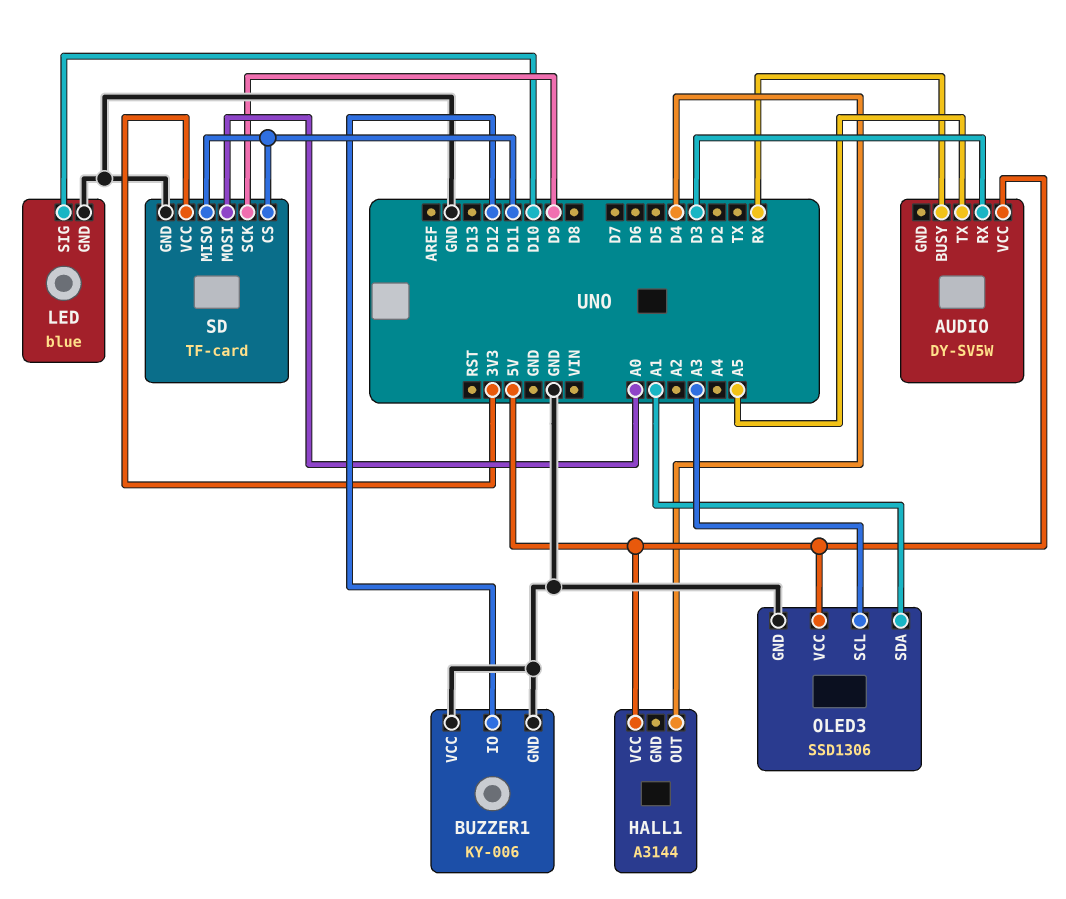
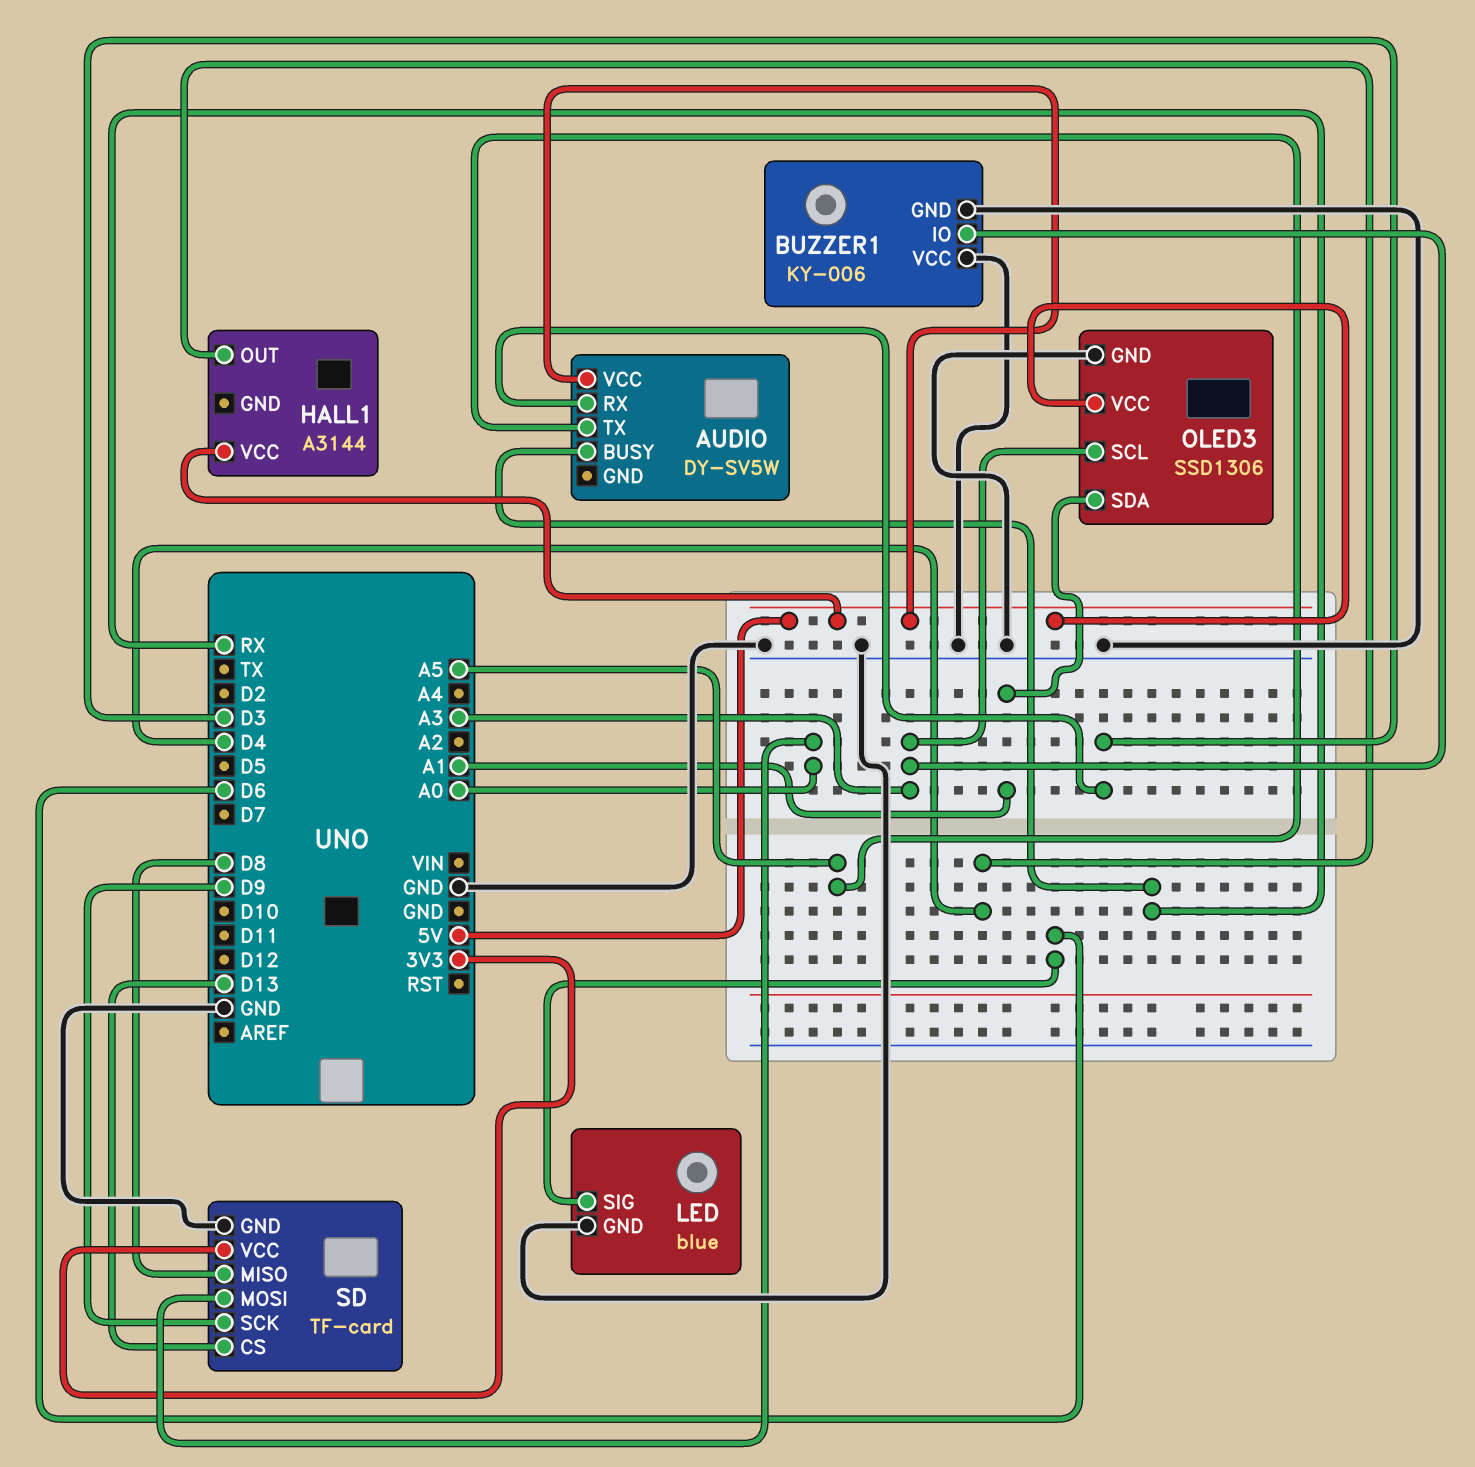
BUZZER1 pin IO: D12 -> A3
LED pin SIG: D10 -> D6
SD pin CS: D11 -> D13
SD pin MISO: D11 -> D8

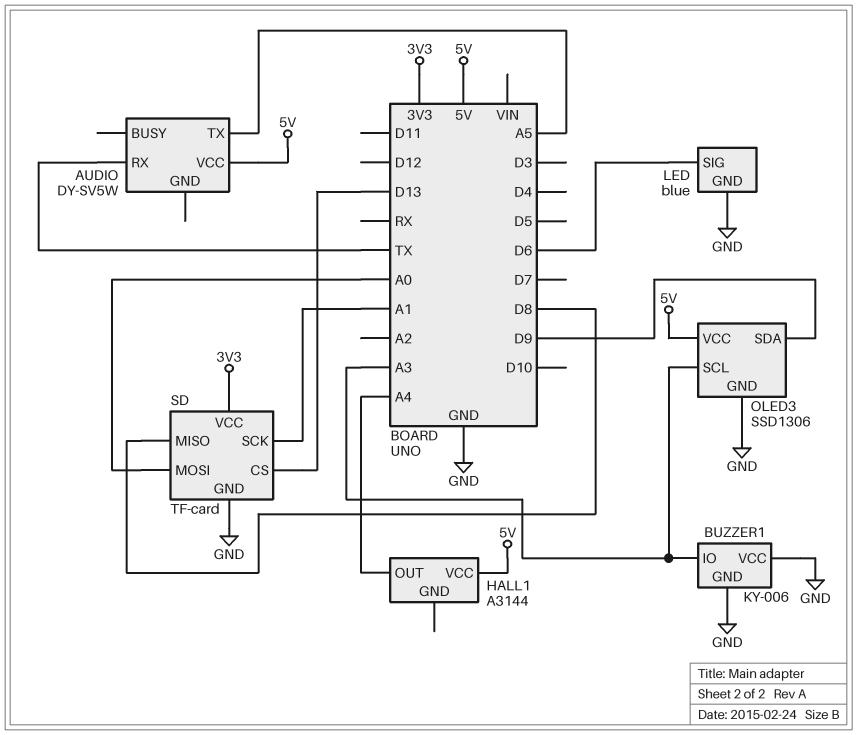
AUDIO pin BUSY: RX -> none
AUDIO pin RX: D3 -> TX
HALL1 pin OUT: D4 -> A4
OLED3 pin SDA: A1 -> D9
SD pin SCK: D9 -> A1

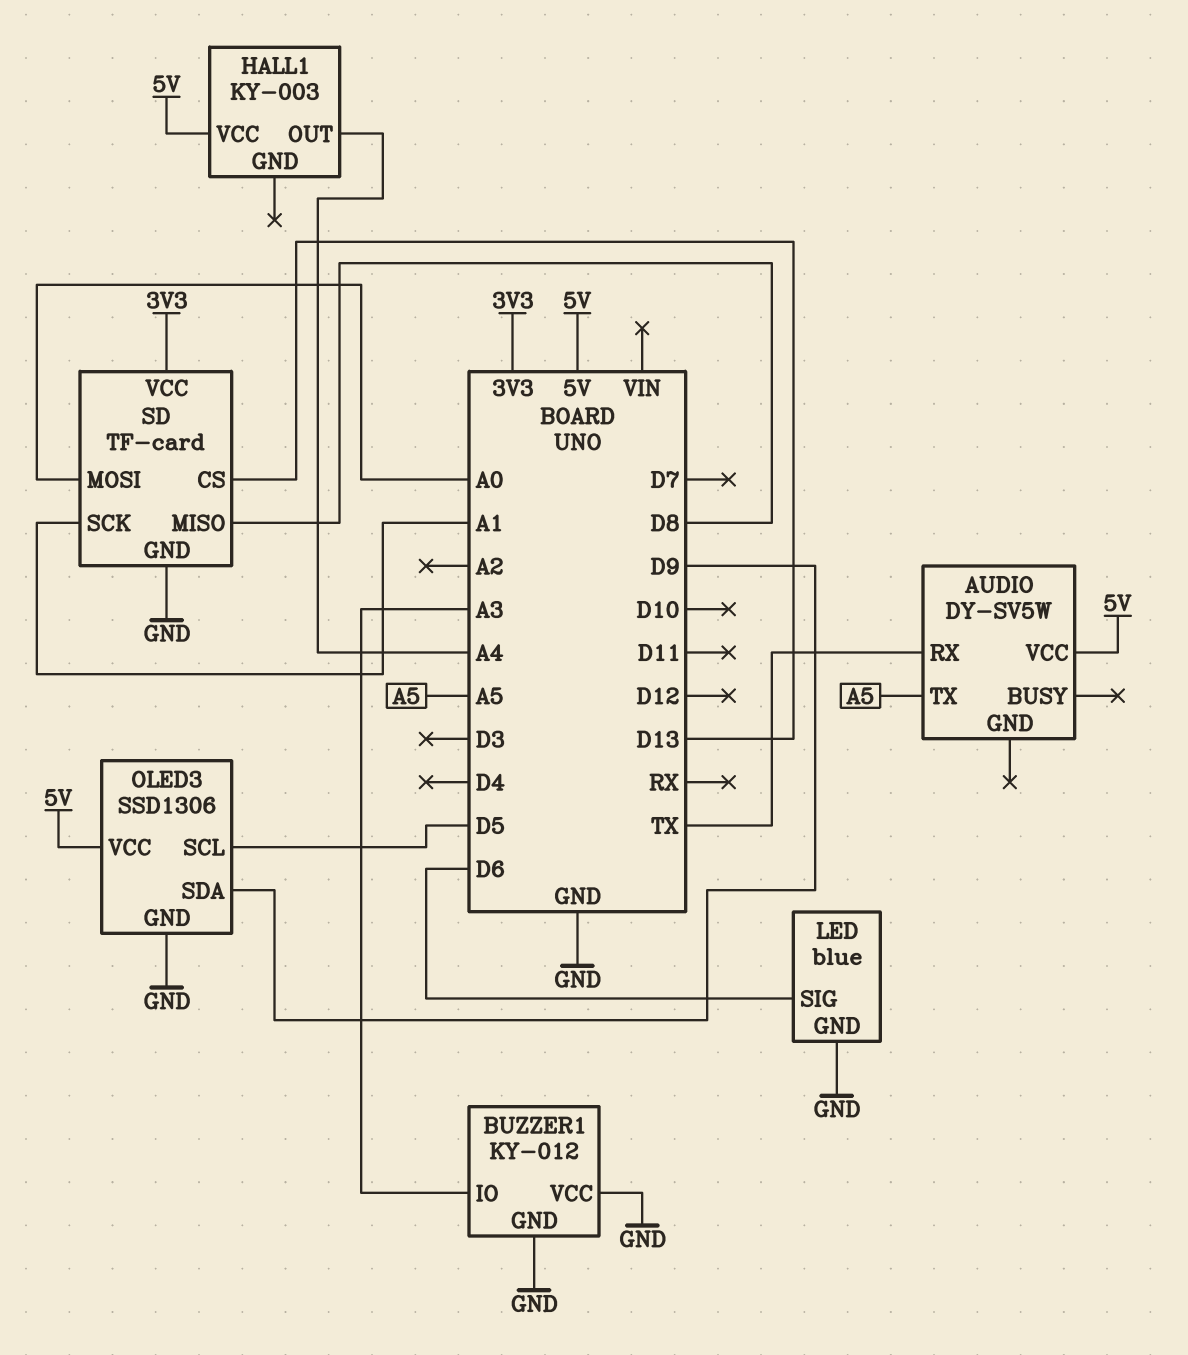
BUZZER1: KY-006 -> KY-012
HALL1: A3144 -> KY-003
OLED3 pin SCL: A3 -> D5

